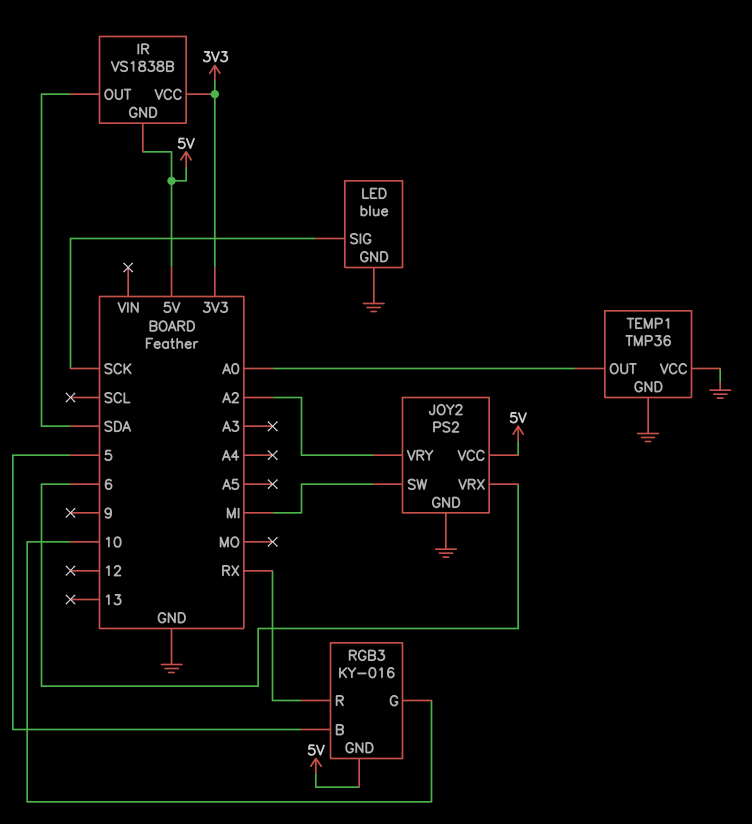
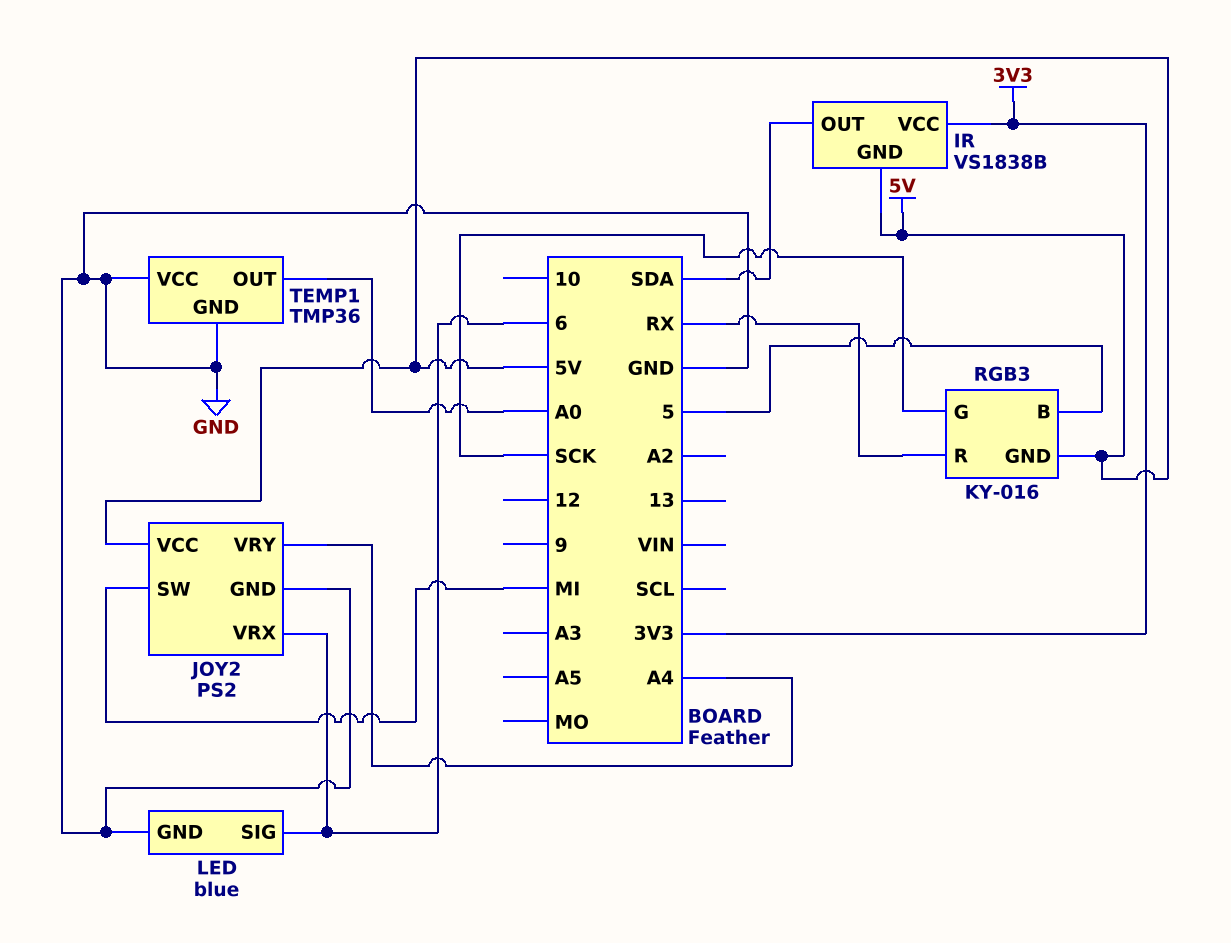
JOY2 pin VRY: A2 -> A4
LED pin SIG: SCK -> 6
RGB3 pin G: 10 -> SCK

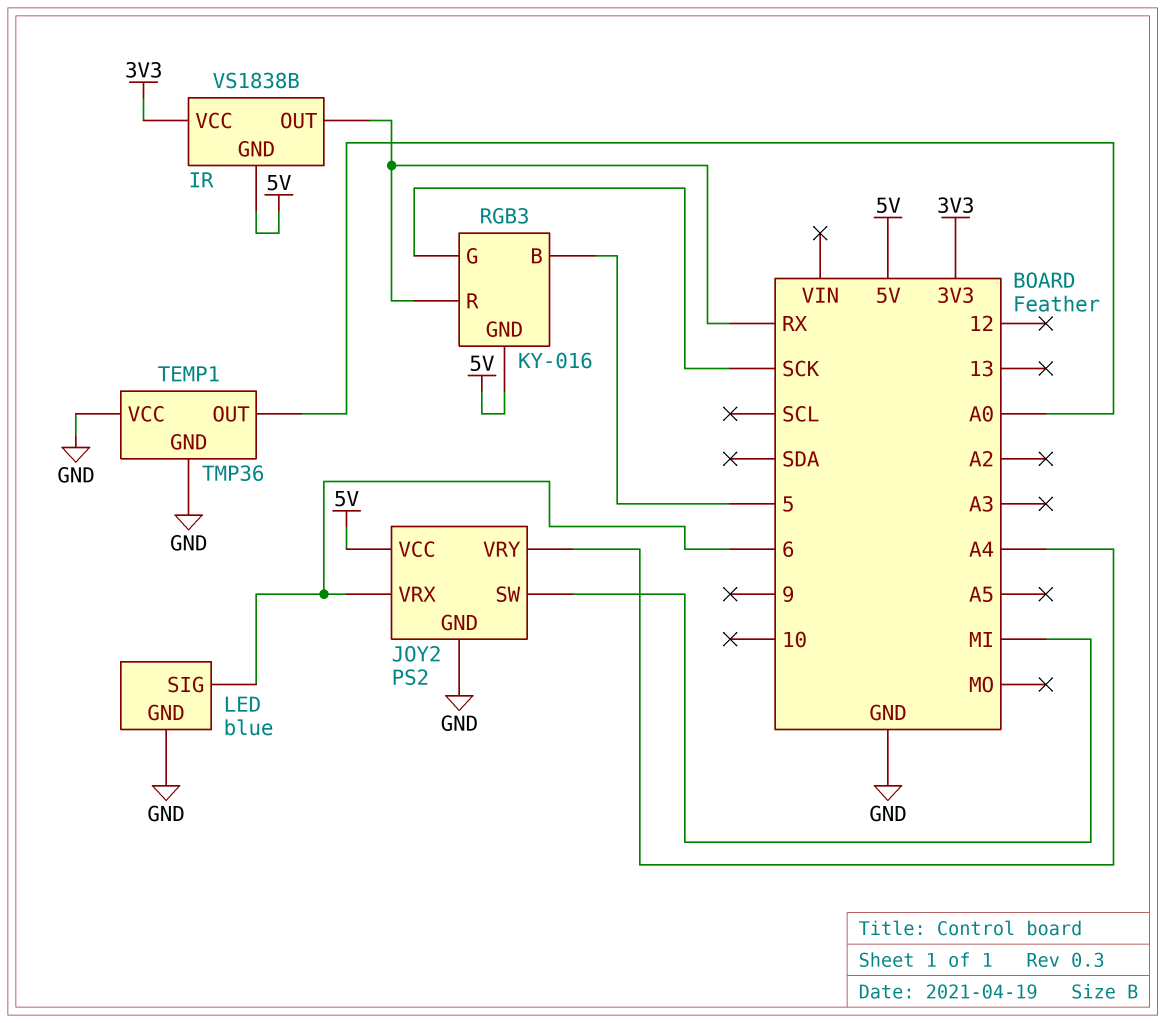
IR pin OUT: SDA -> RX

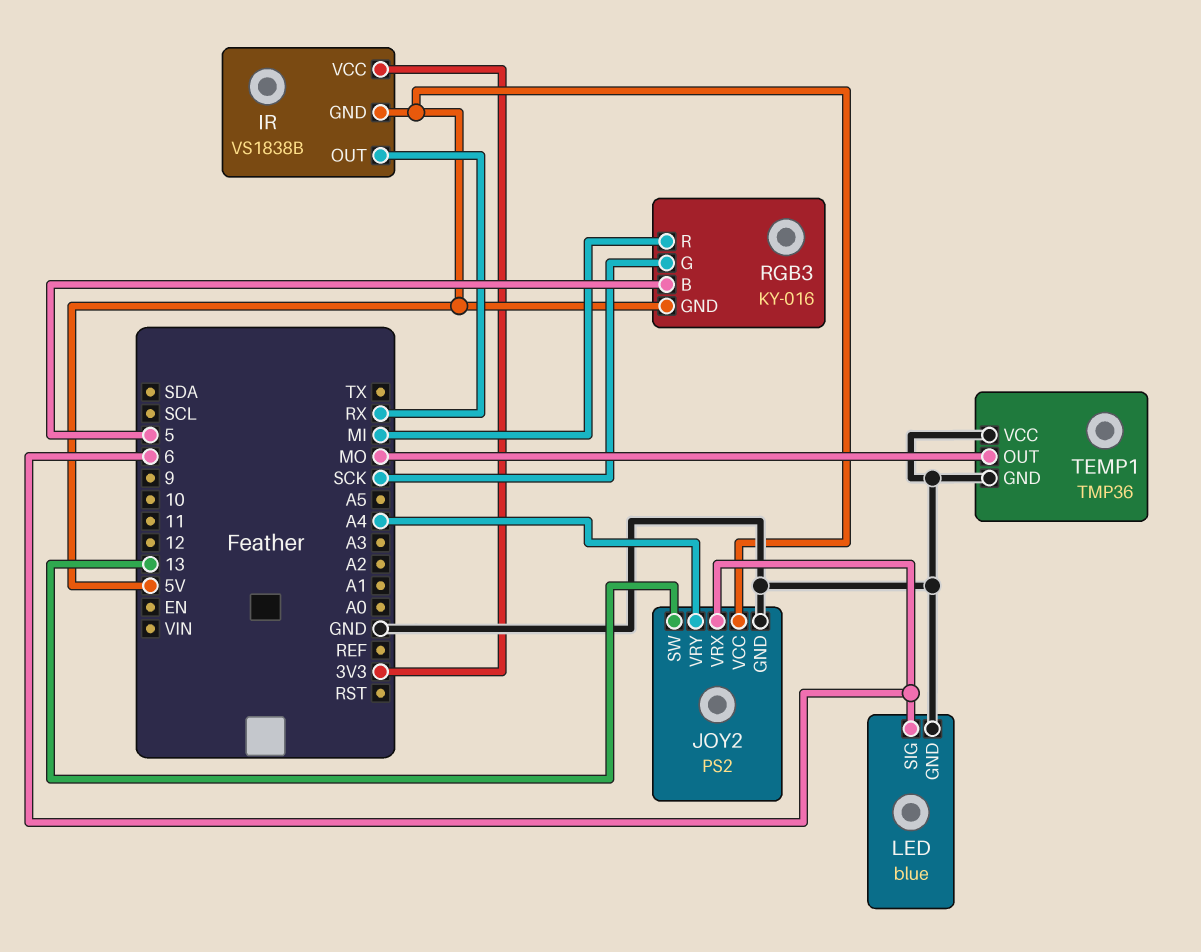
JOY2 pin SW: MI -> 13
RGB3 pin R: RX -> MI
TEMP1 pin OUT: A0 -> MO

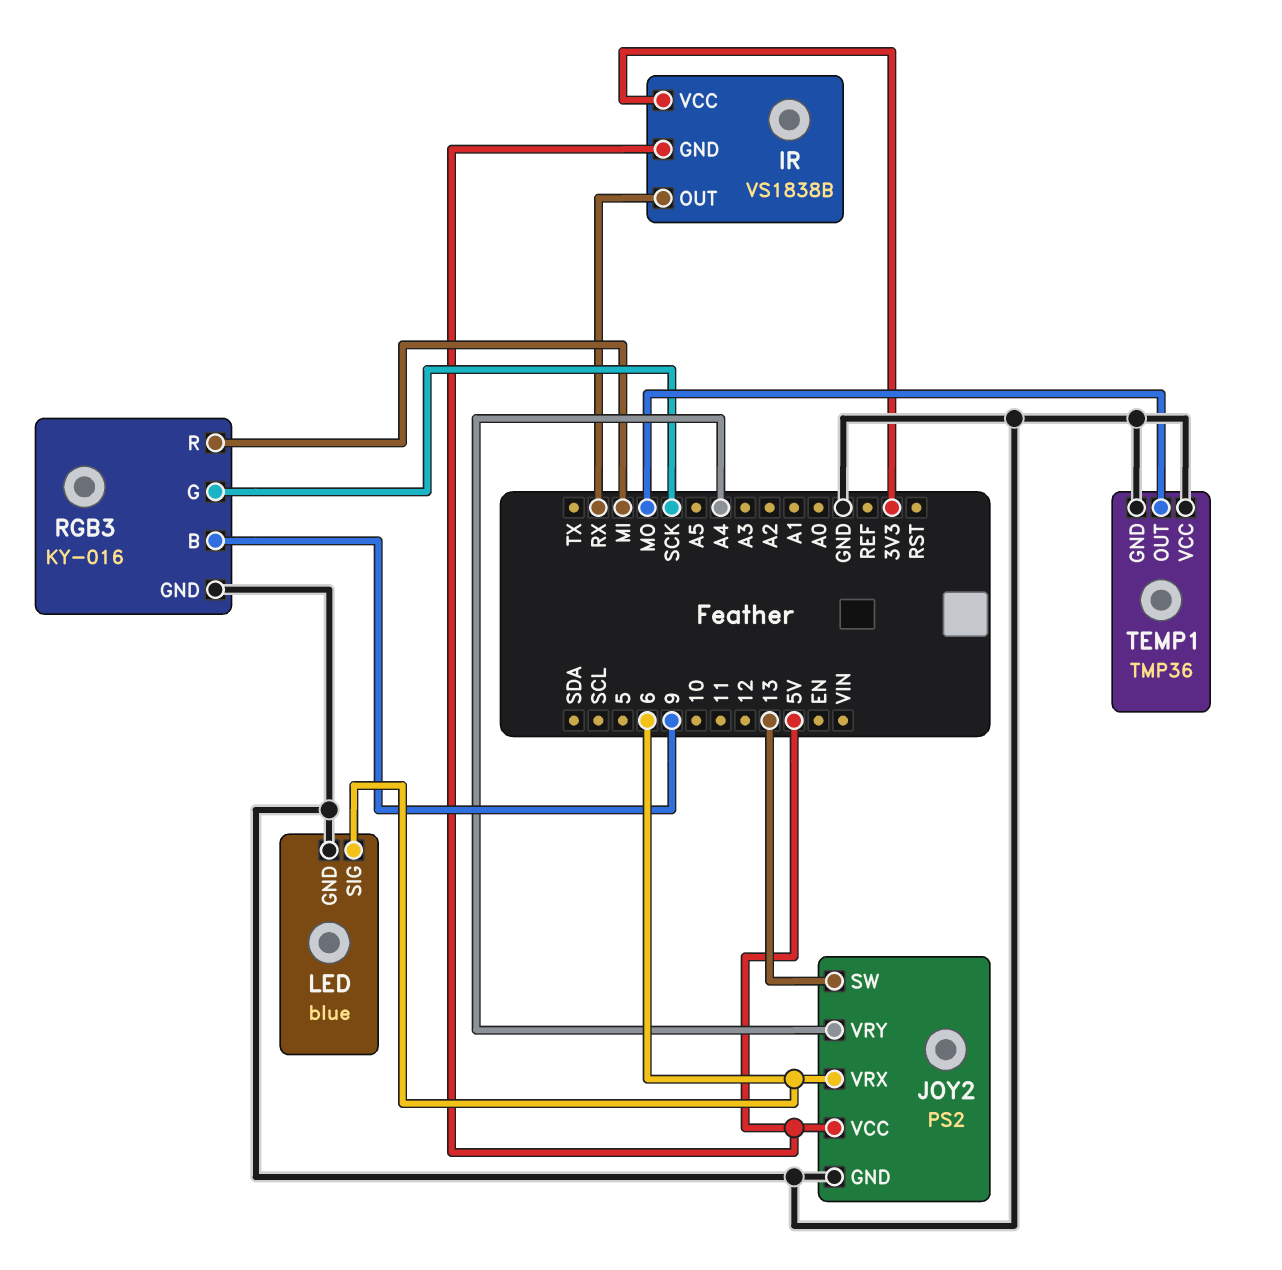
RGB3 pin B: 5 -> 9
RGB3 pin GND: 5V -> GND

